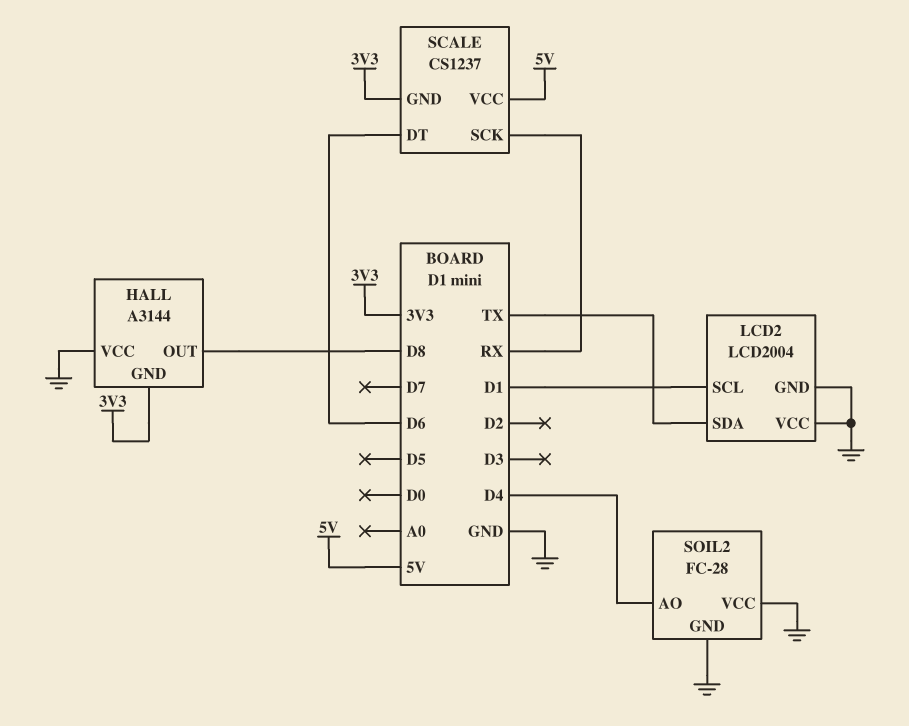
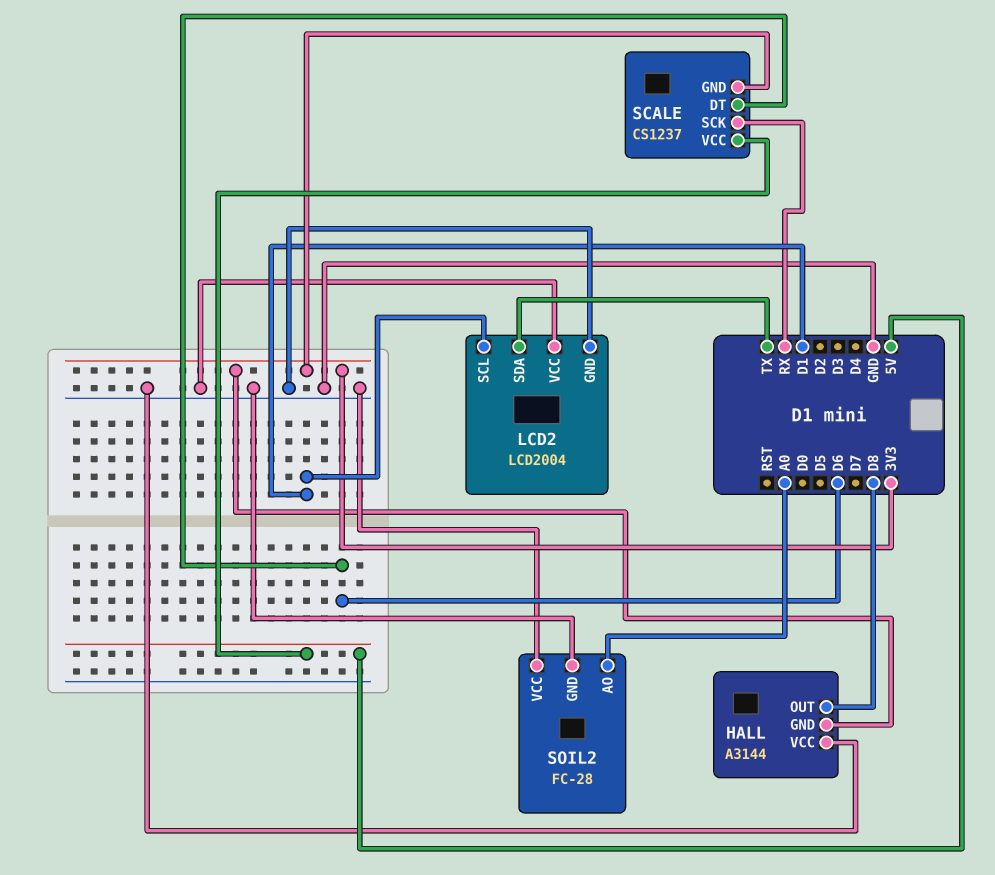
SOIL2 pin AO: D4 -> A0

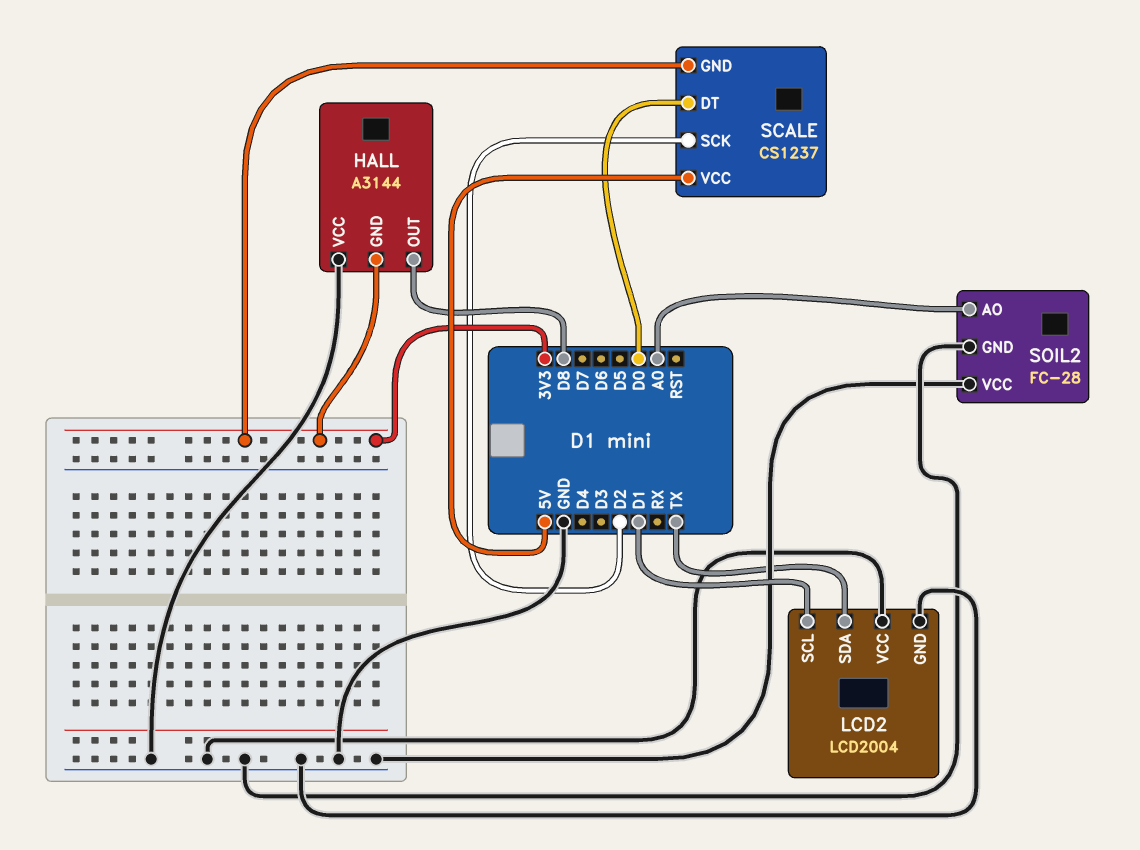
SCALE pin DT: D6 -> D0
SCALE pin SCK: RX -> D2

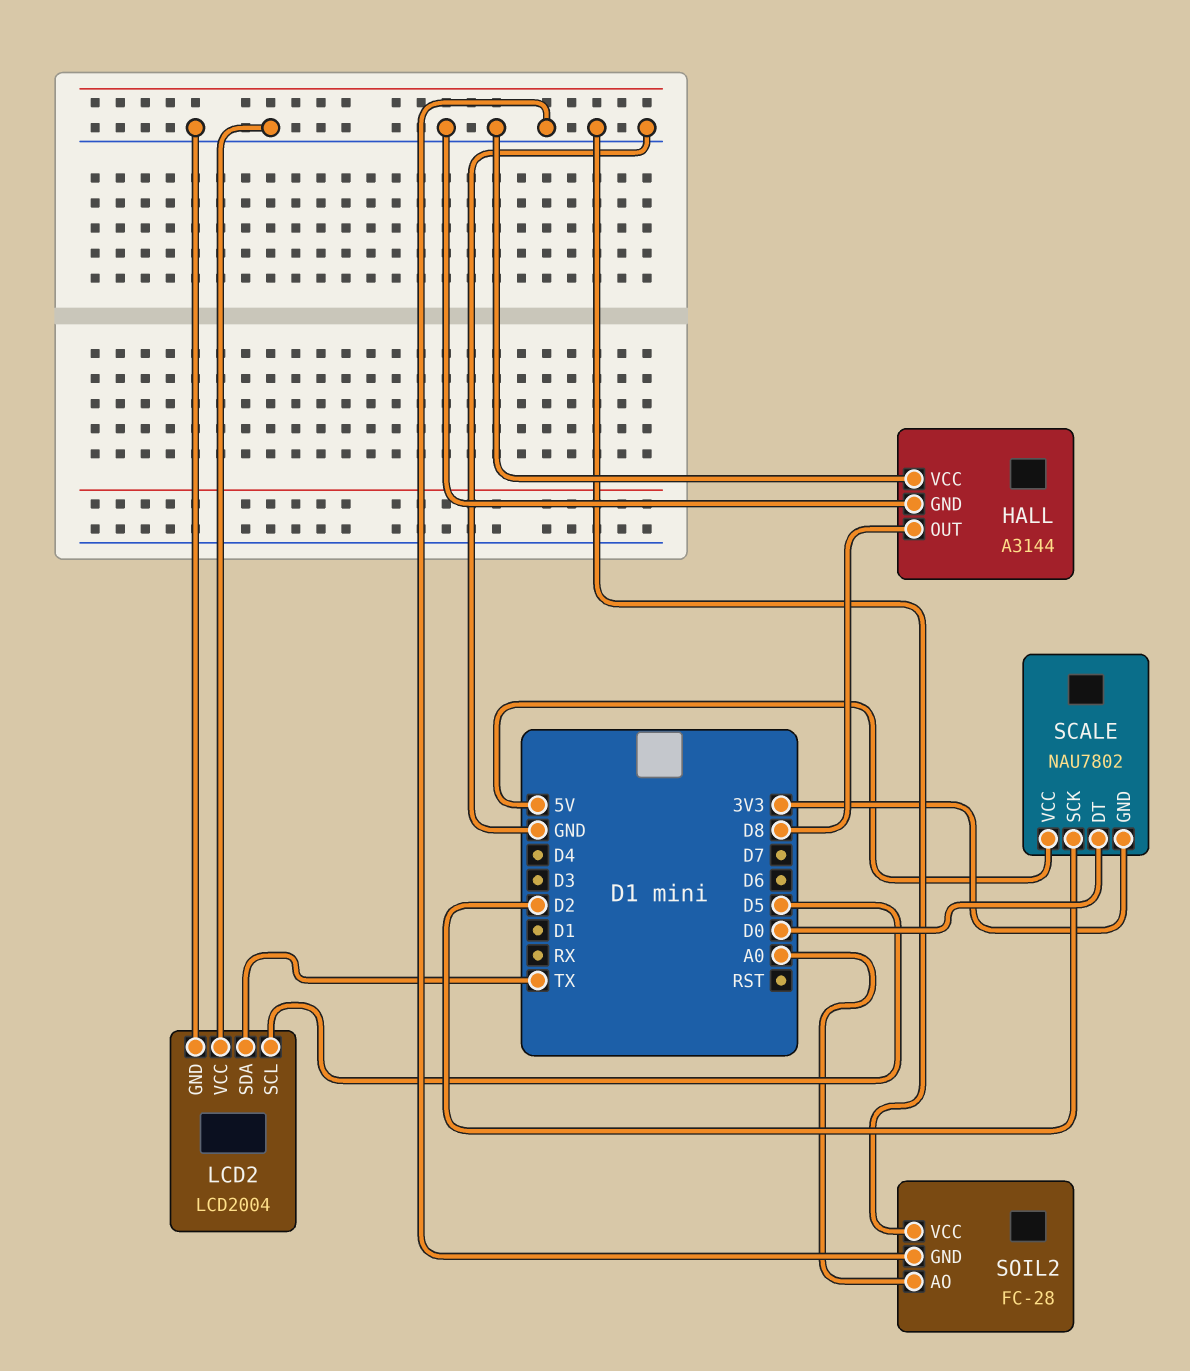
HALL pin GND: 3V3 -> GND
LCD2 pin SCL: D1 -> D5
SCALE: CS1237 -> NAU7802

